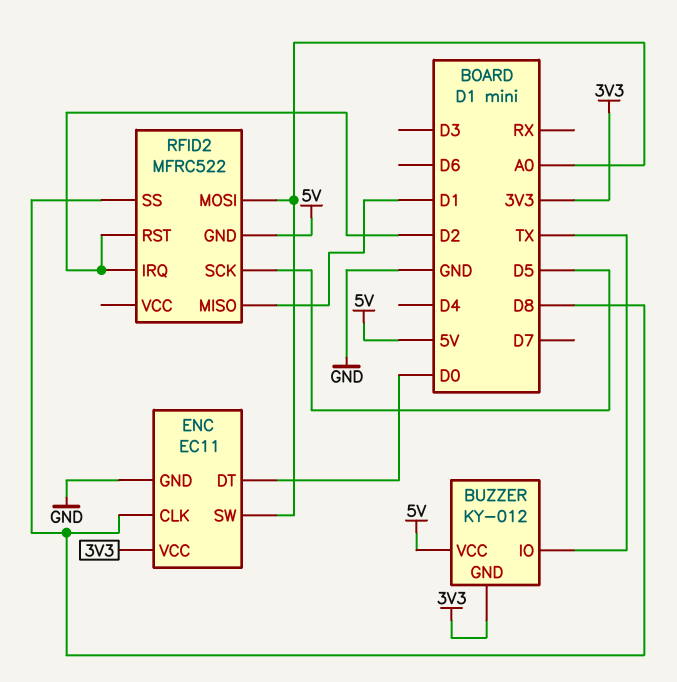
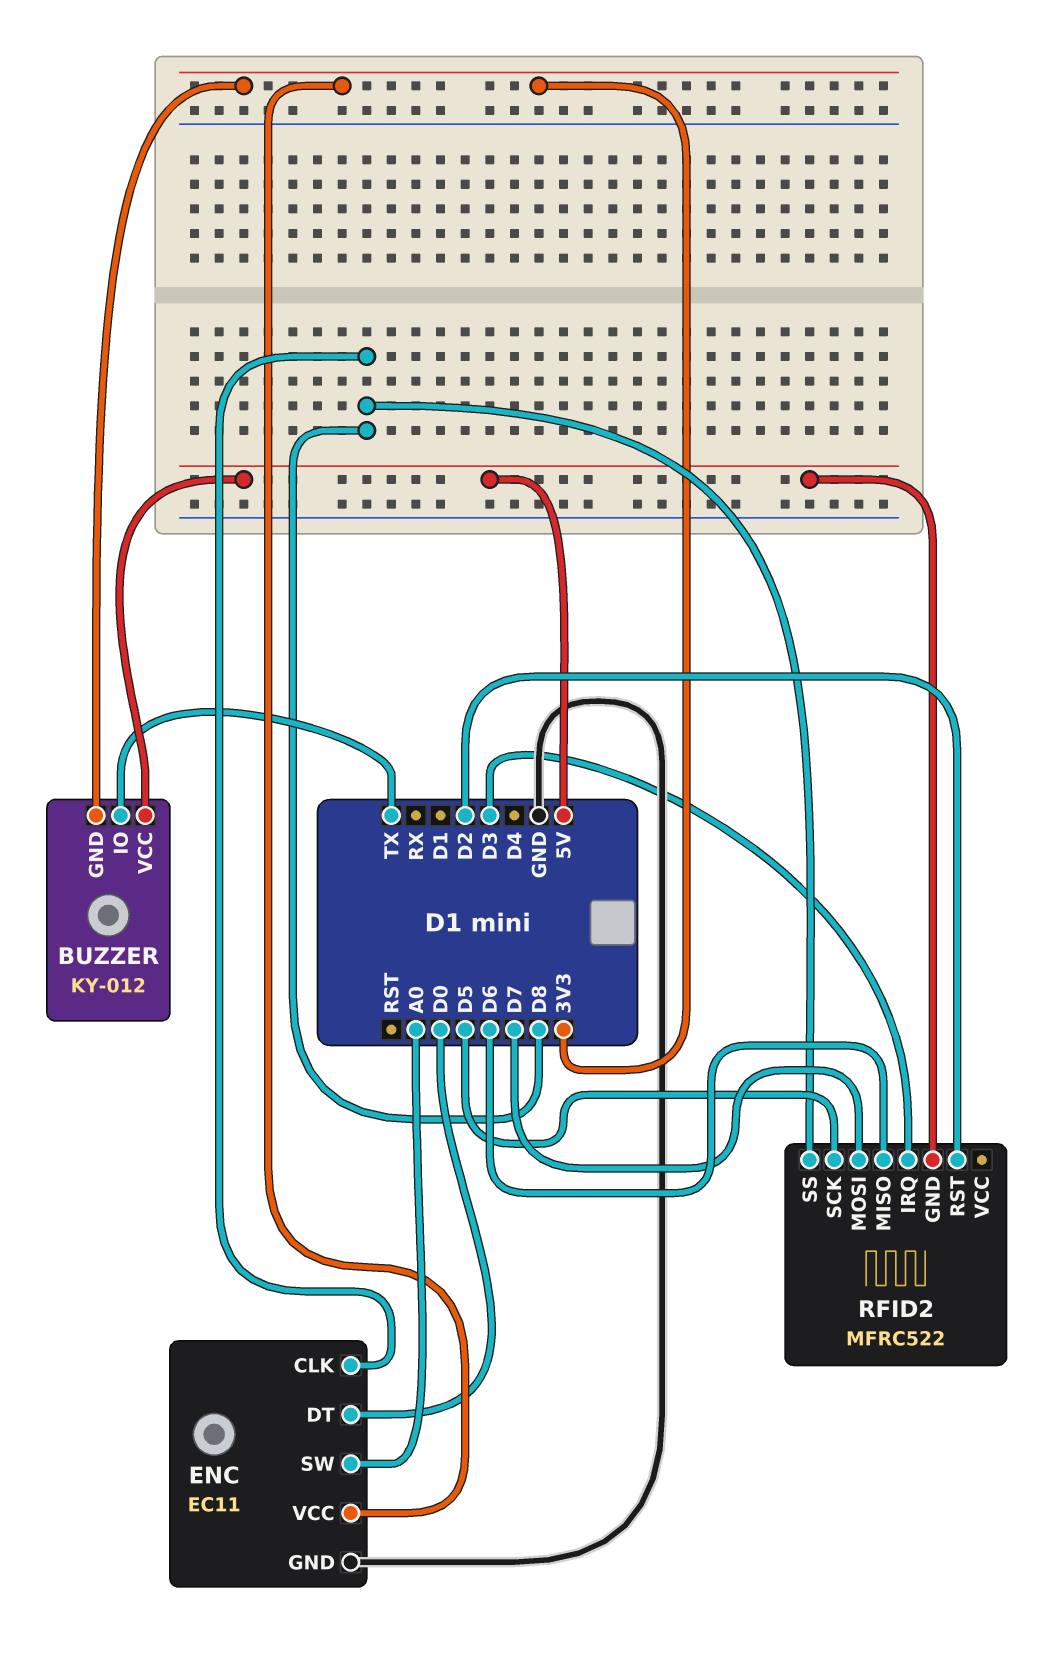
RFID2 pin IRQ: D2 -> D3
RFID2 pin MISO: D1 -> D6
RFID2 pin MOSI: A0 -> D7

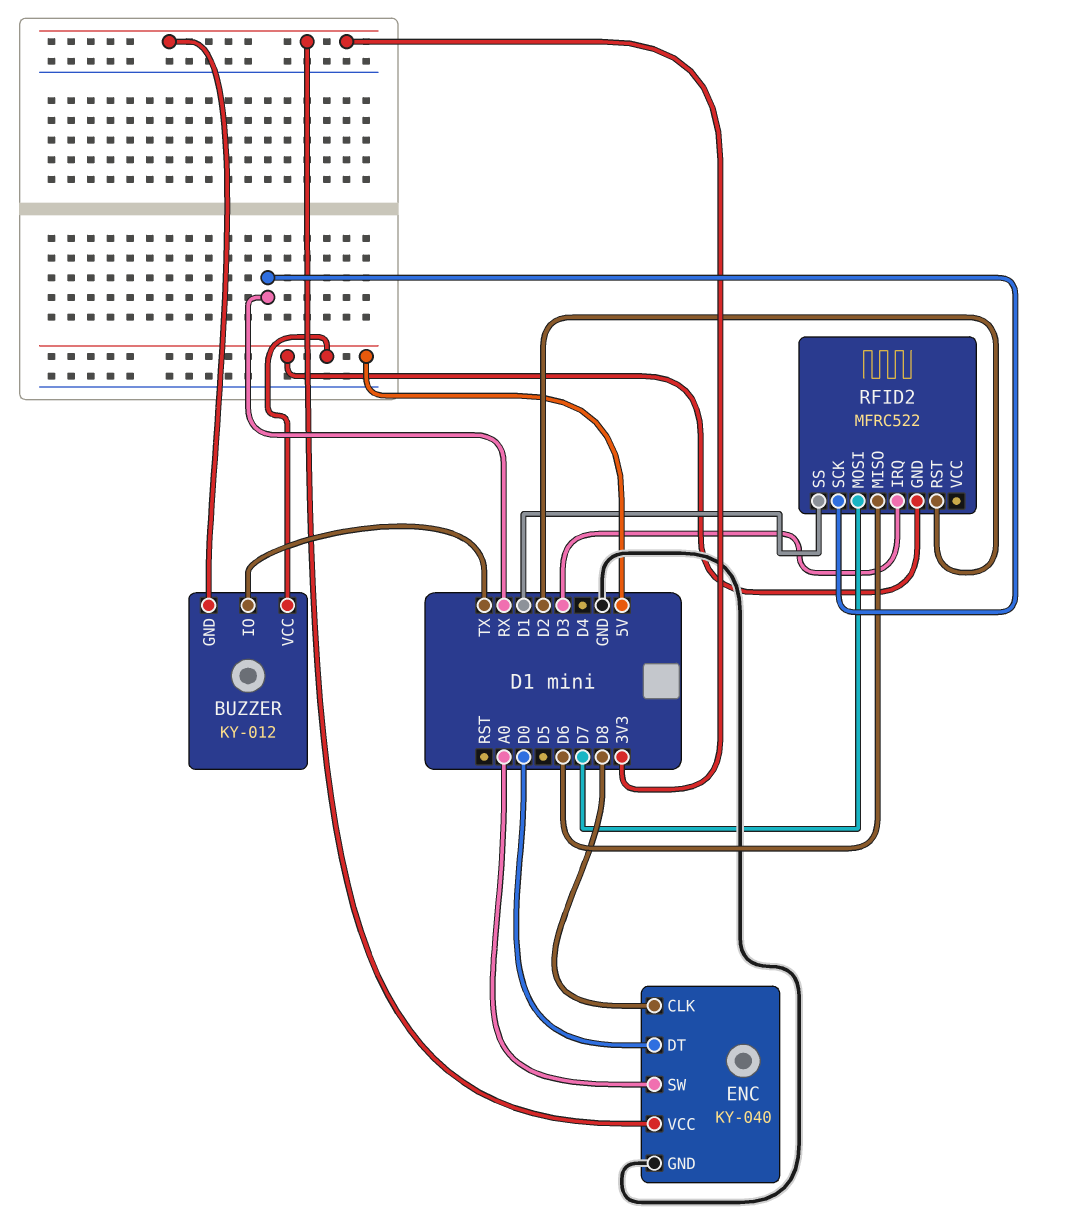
ENC: EC11 -> KY-040
RFID2 pin SCK: D5 -> RX
RFID2 pin SS: D8 -> D1

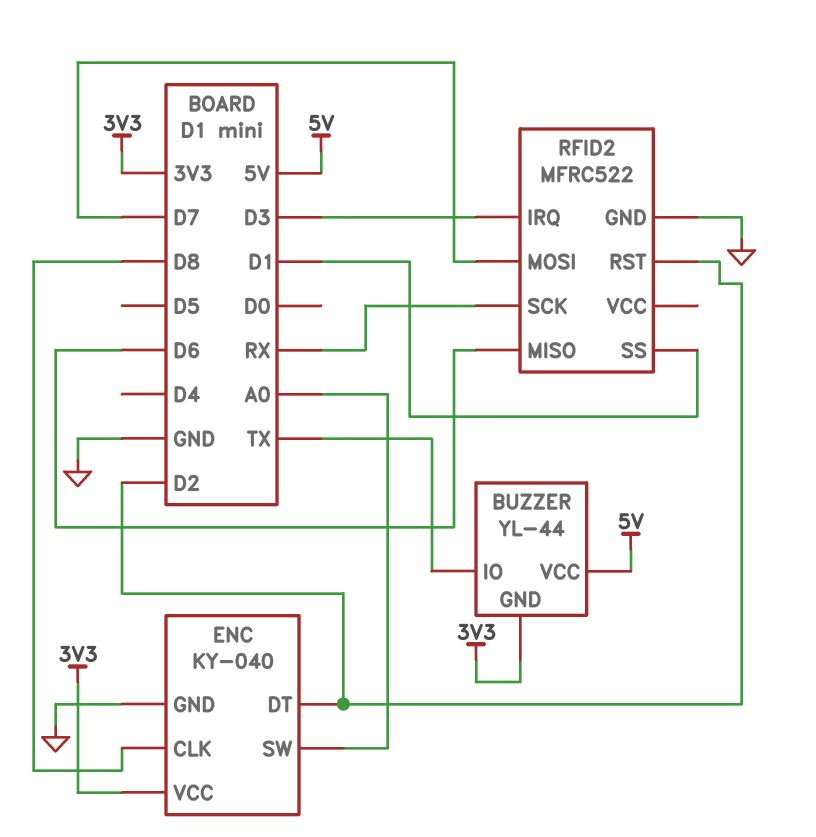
BUZZER: KY-012 -> YL-44
ENC pin DT: D0 -> D2
RFID2 pin GND: 5V -> GND

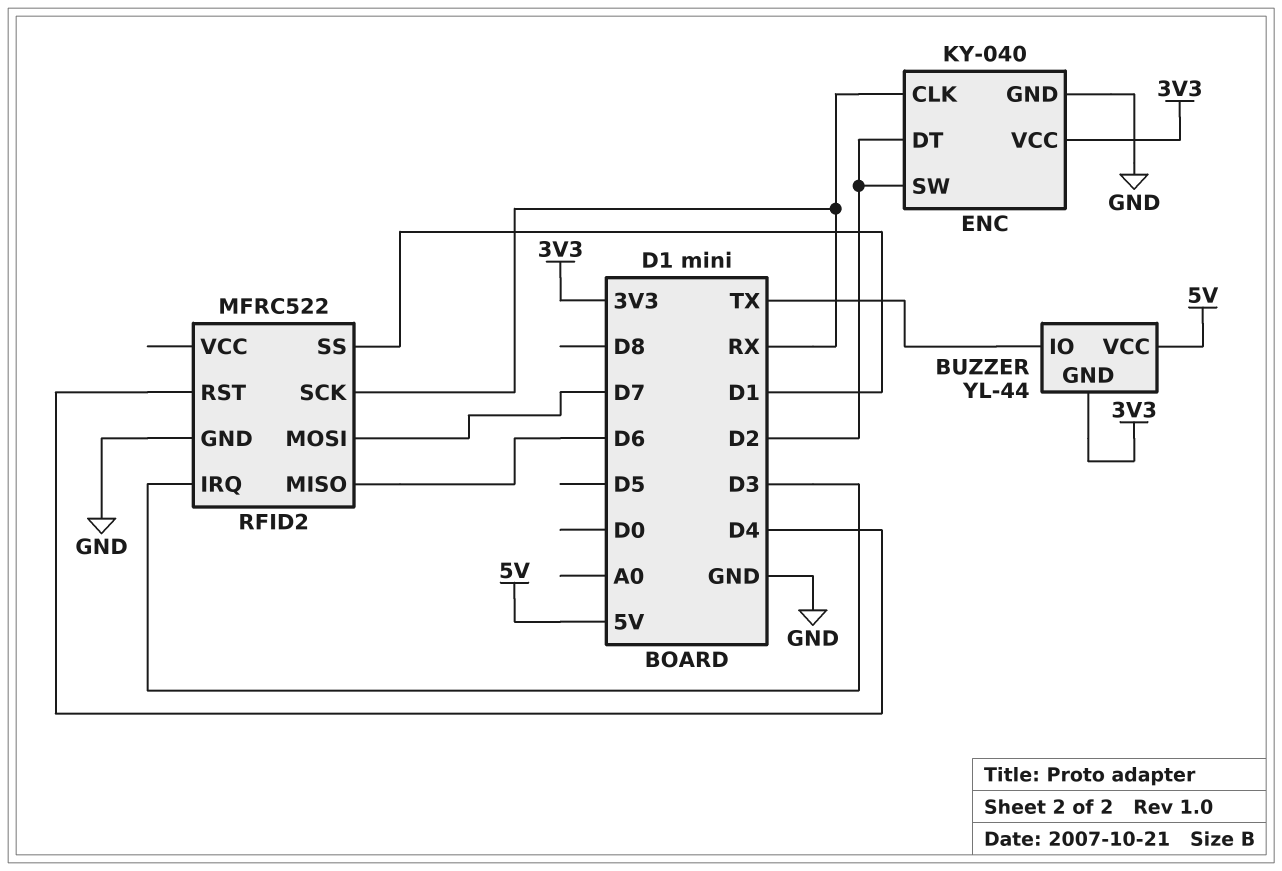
ENC pin CLK: D8 -> RX
ENC pin SW: A0 -> D2
RFID2 pin RST: D2 -> D4

